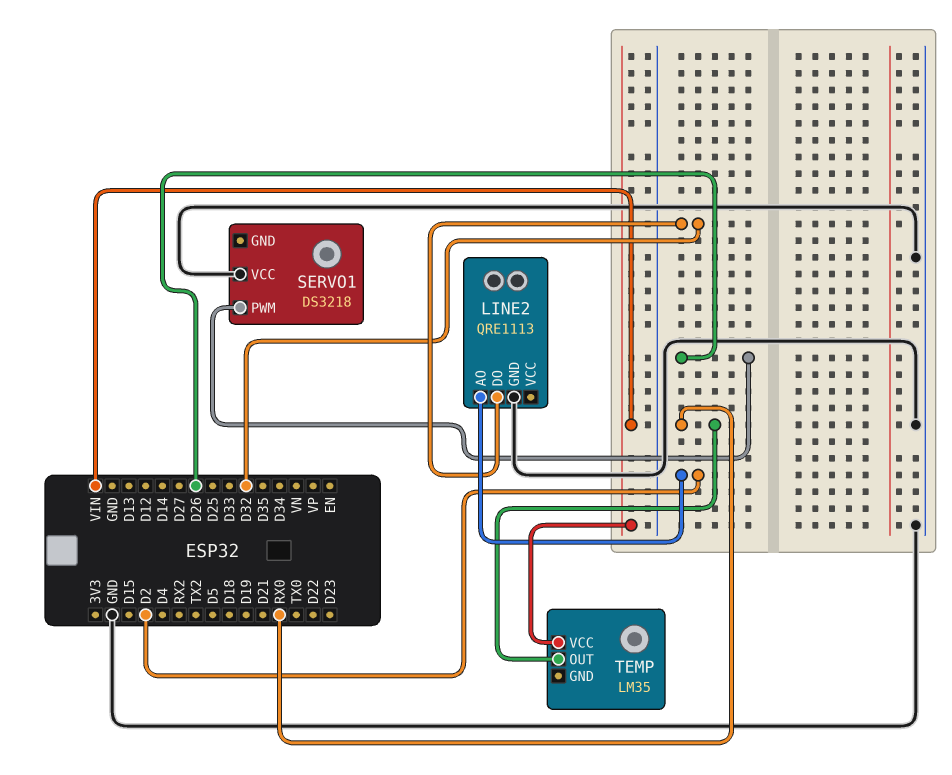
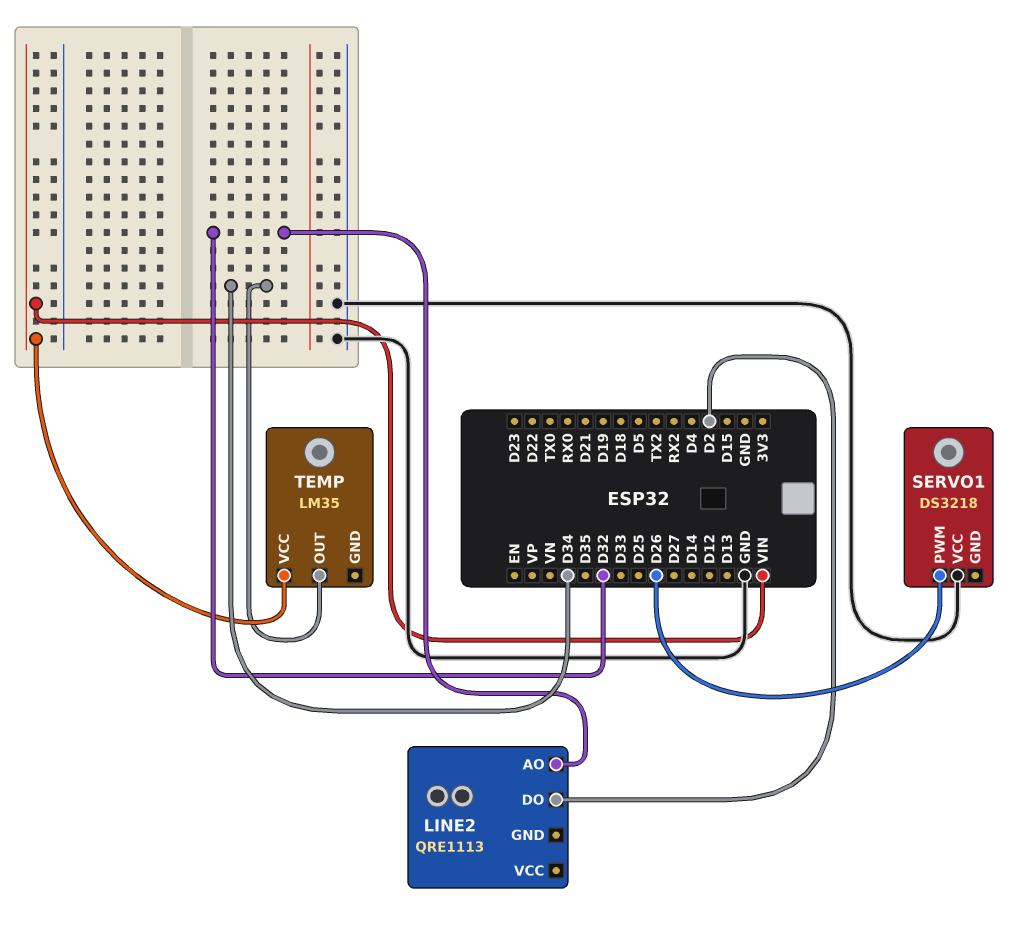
LINE2 pin AO: D2 -> D32
LINE2 pin DO: D32 -> D2
LINE2 pin GND: GND -> none
TEMP pin OUT: RX0 -> D34

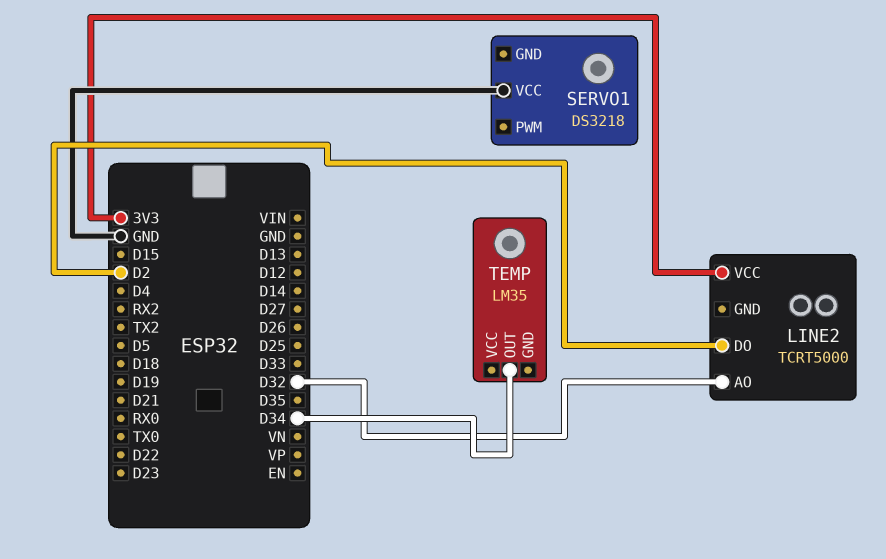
LINE2: QRE1113 -> TCRT5000
LINE2 pin VCC: none -> 3V3
SERVO1 pin PWM: D26 -> none
TEMP pin VCC: VIN -> none

